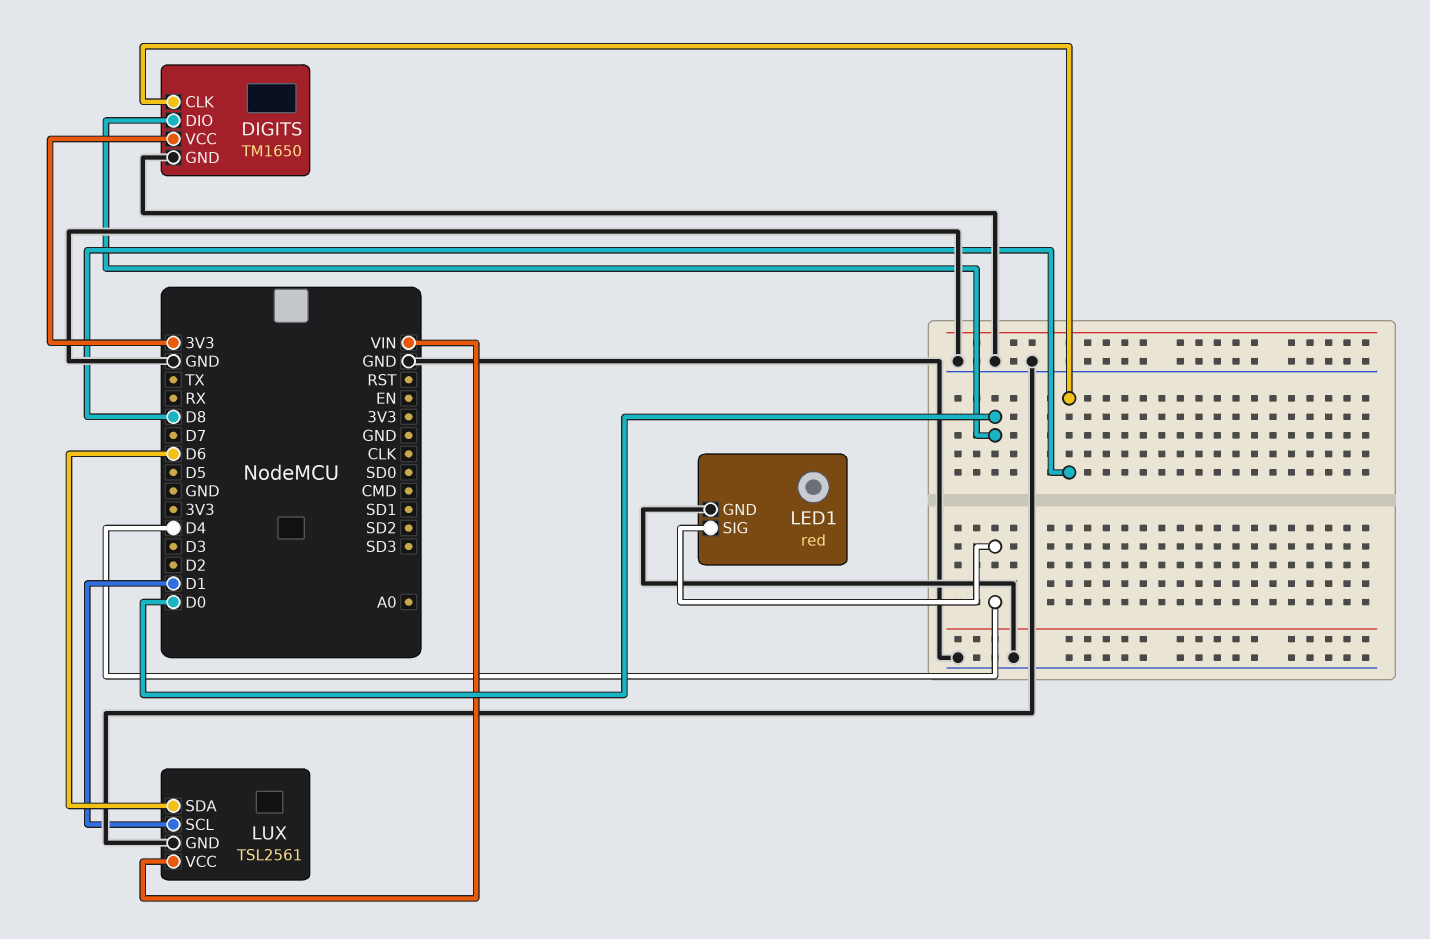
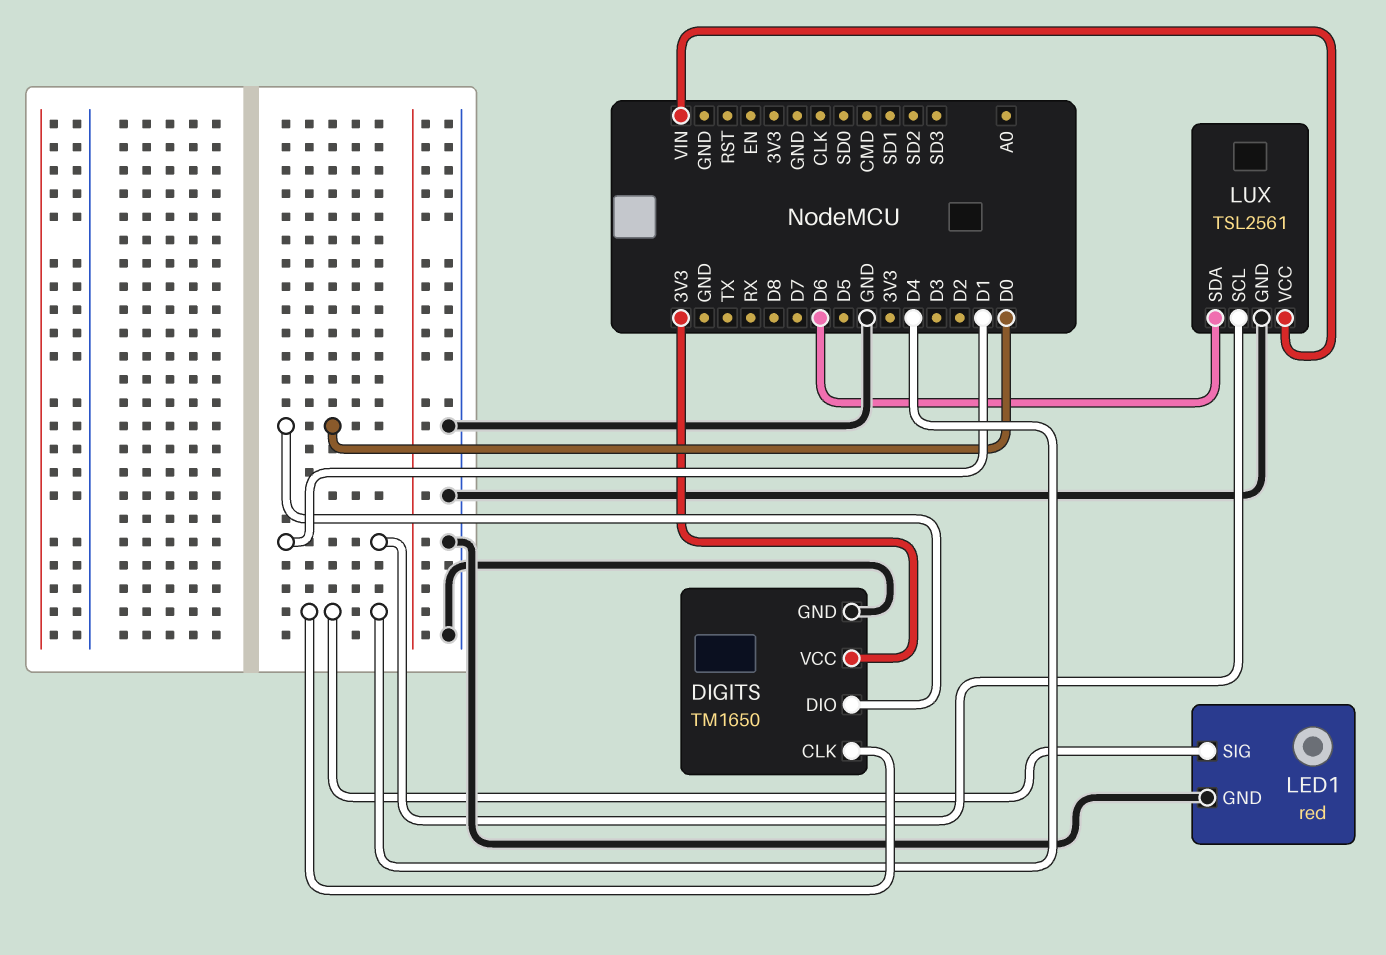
DIGITS pin CLK: D8 -> D4

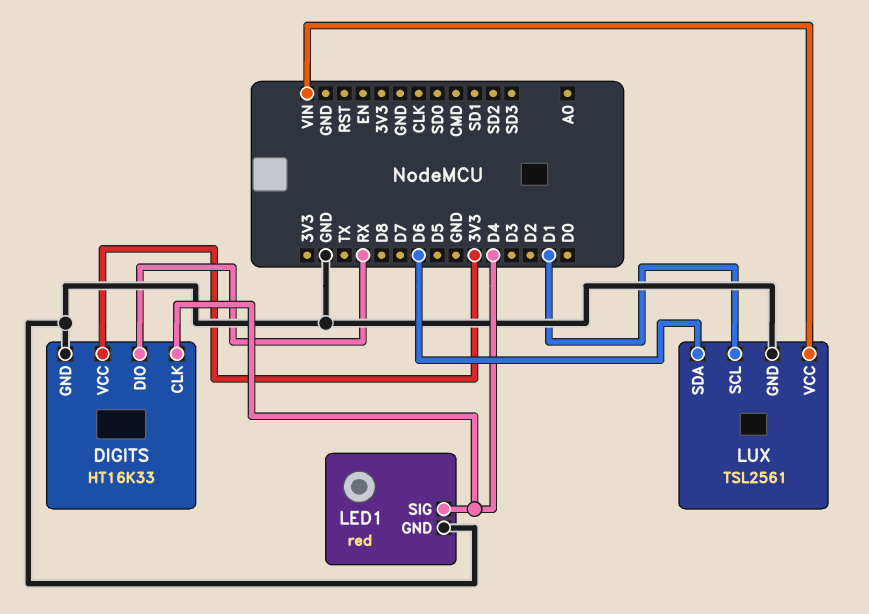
DIGITS: TM1650 -> HT16K33
DIGITS pin DIO: D0 -> RX

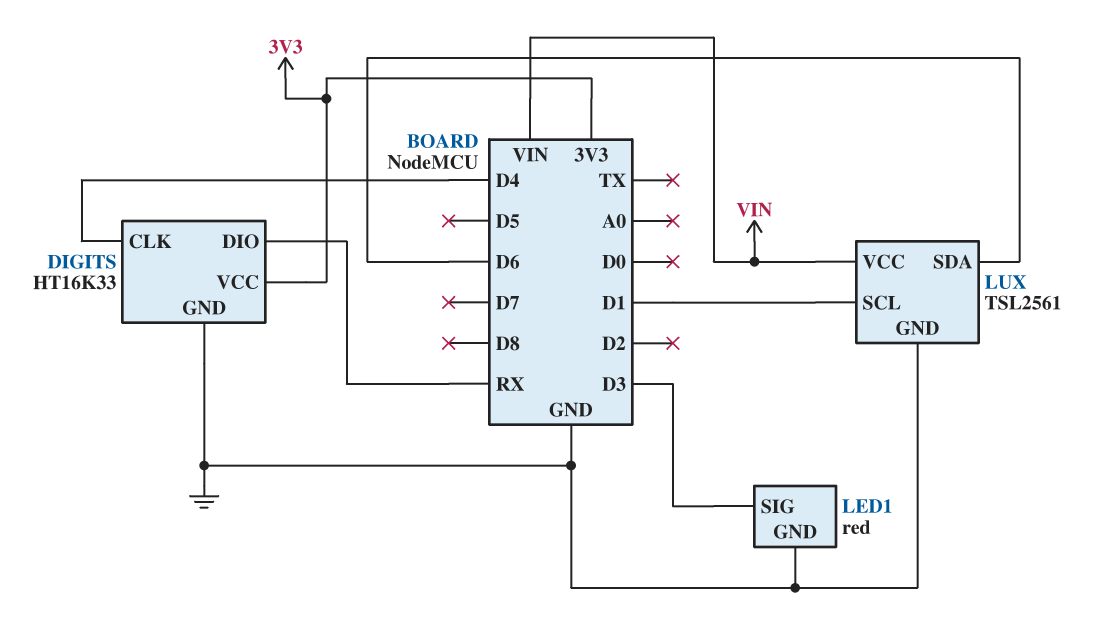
LED1 pin SIG: D4 -> D3

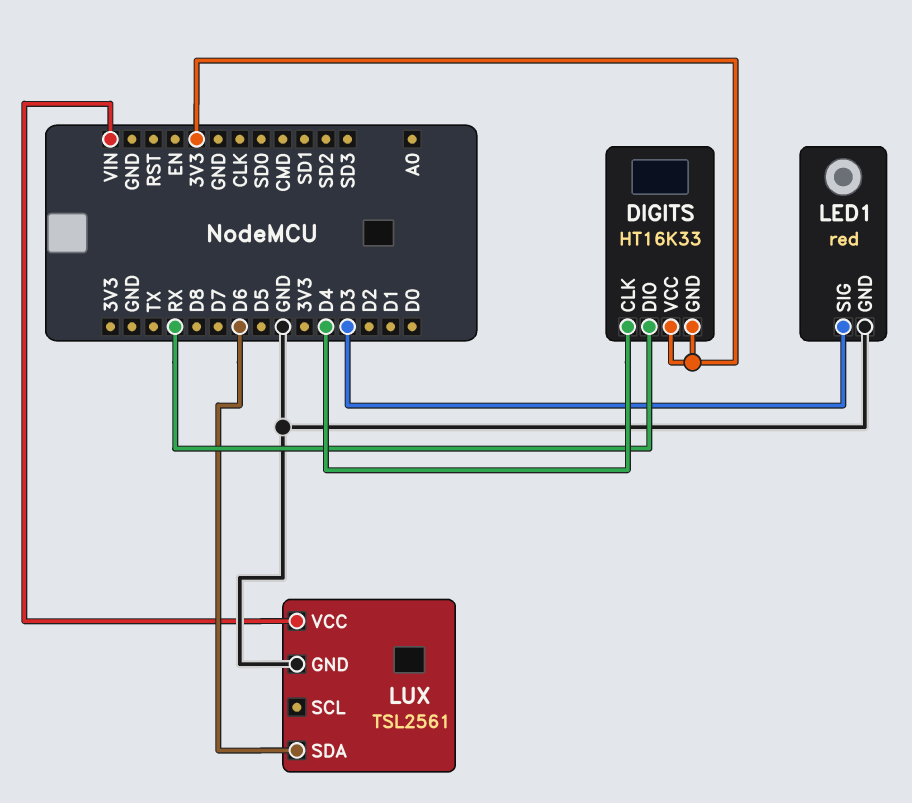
DIGITS pin GND: GND -> 3V3
LUX pin SCL: D1 -> none

